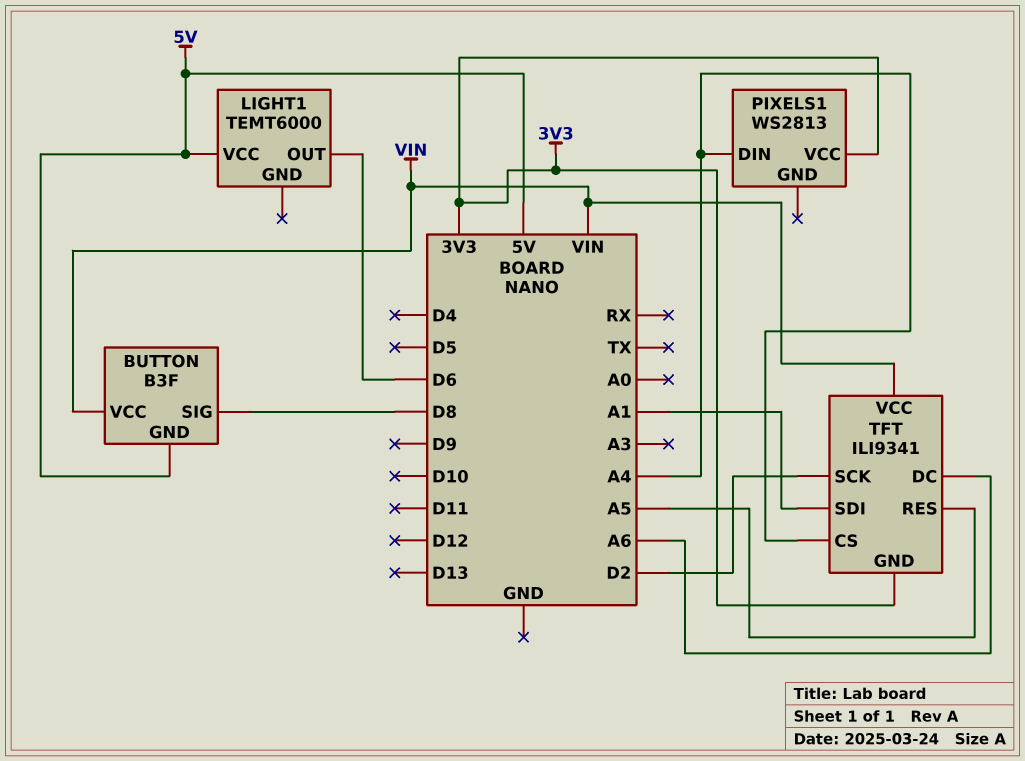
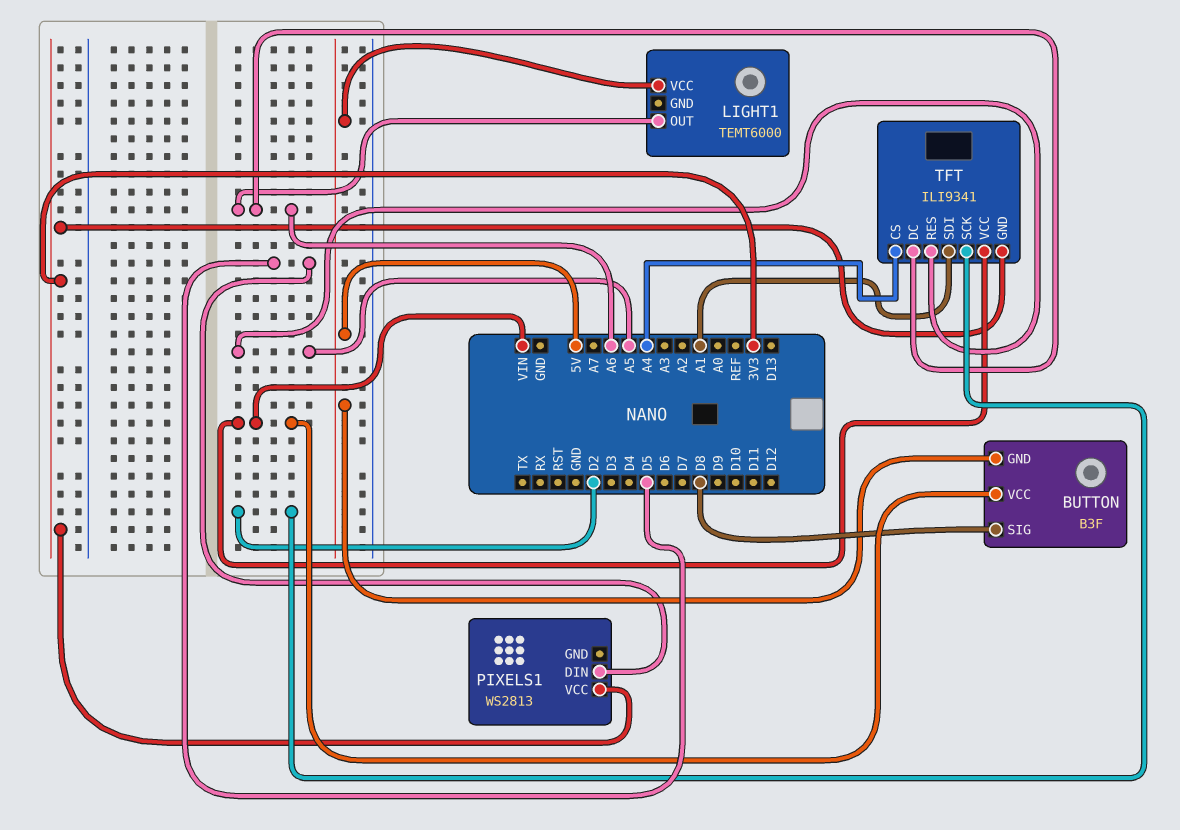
LIGHT1 pin OUT: D6 -> A6
PIXELS1 pin DIN: A4 -> D5

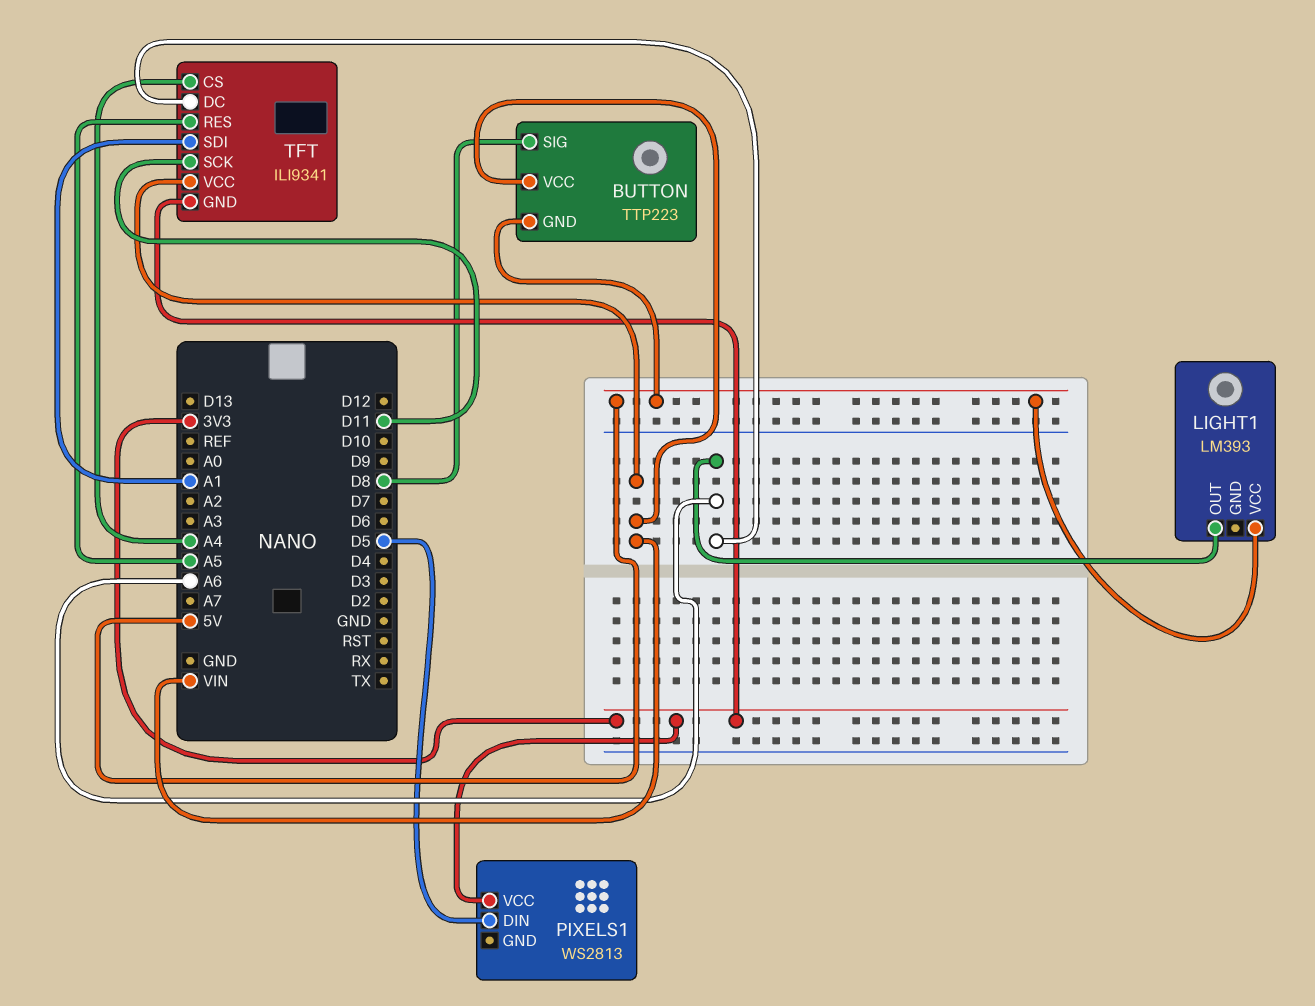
BUTTON: B3F -> TTP223
LIGHT1: TEMT6000 -> LM393
TFT pin SCK: D2 -> D11

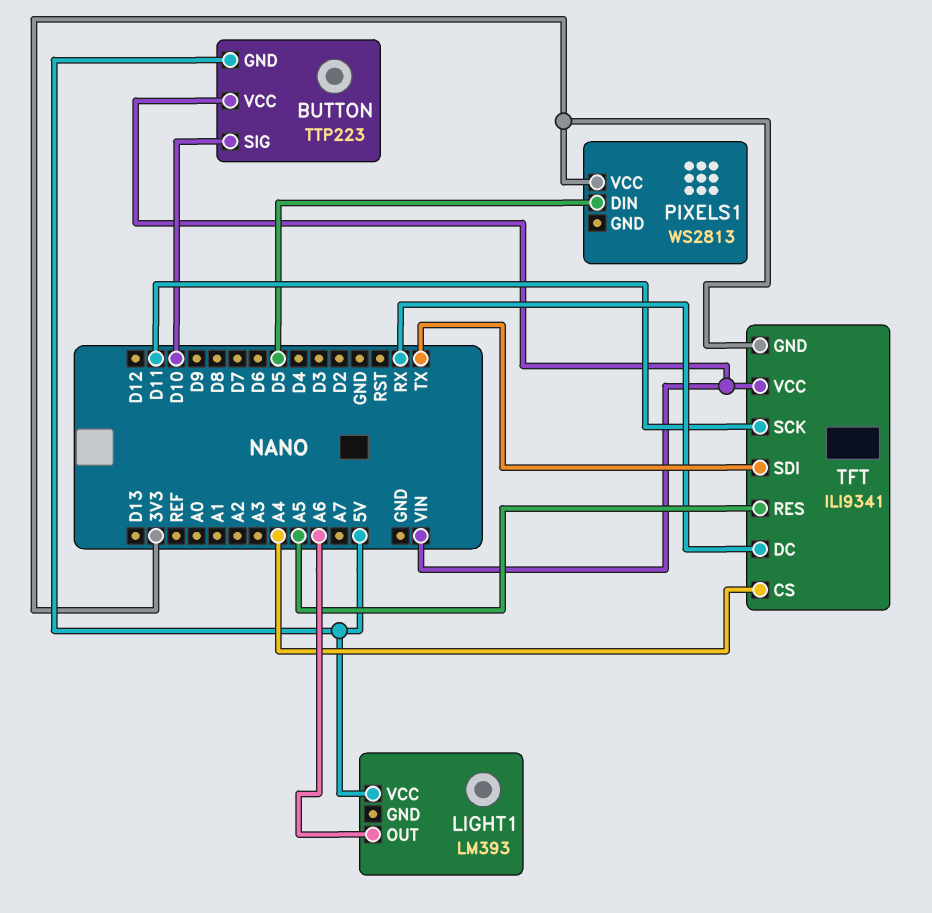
BUTTON pin SIG: D8 -> D10
TFT pin DC: A6 -> RX
TFT pin SDI: A1 -> TX

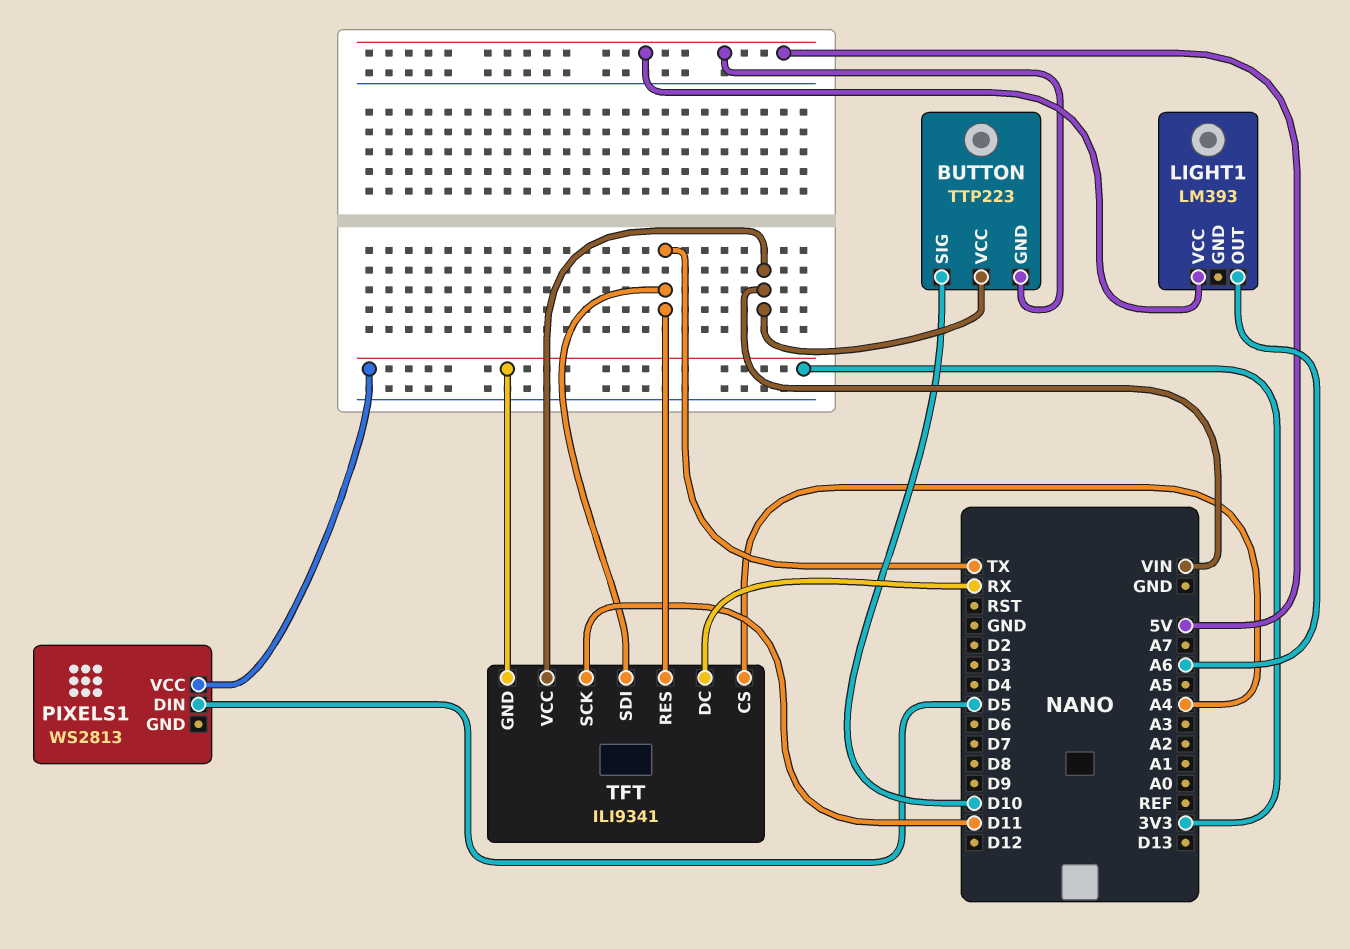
TFT pin RES: A5 -> TX

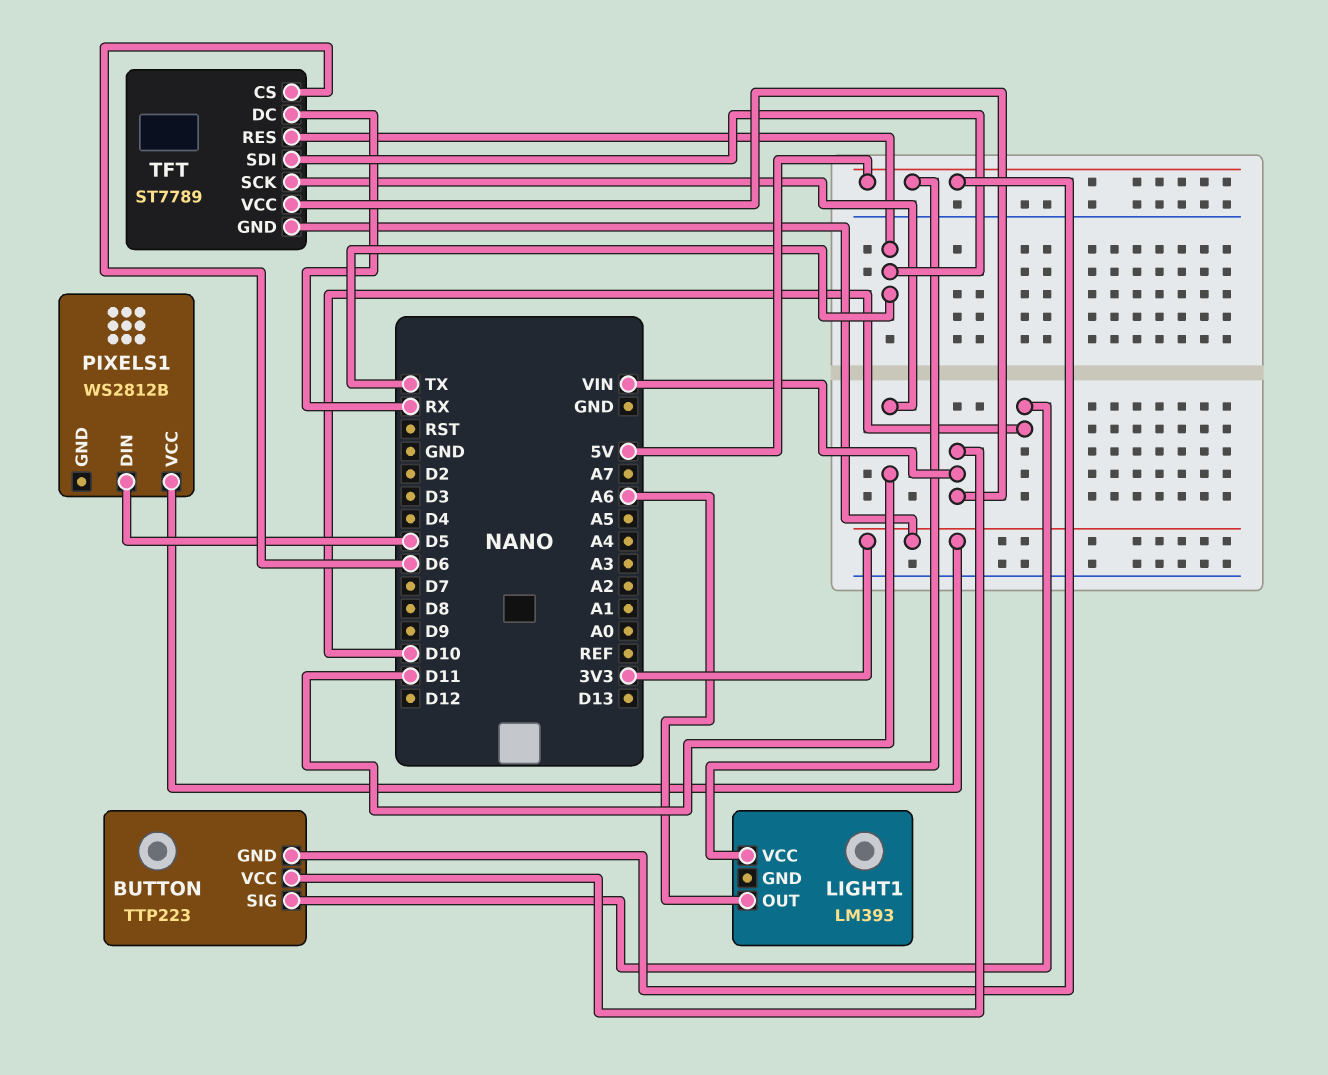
PIXELS1: WS2813 -> WS2812B
TFT: ILI9341 -> ST7789
TFT pin CS: A4 -> D6

